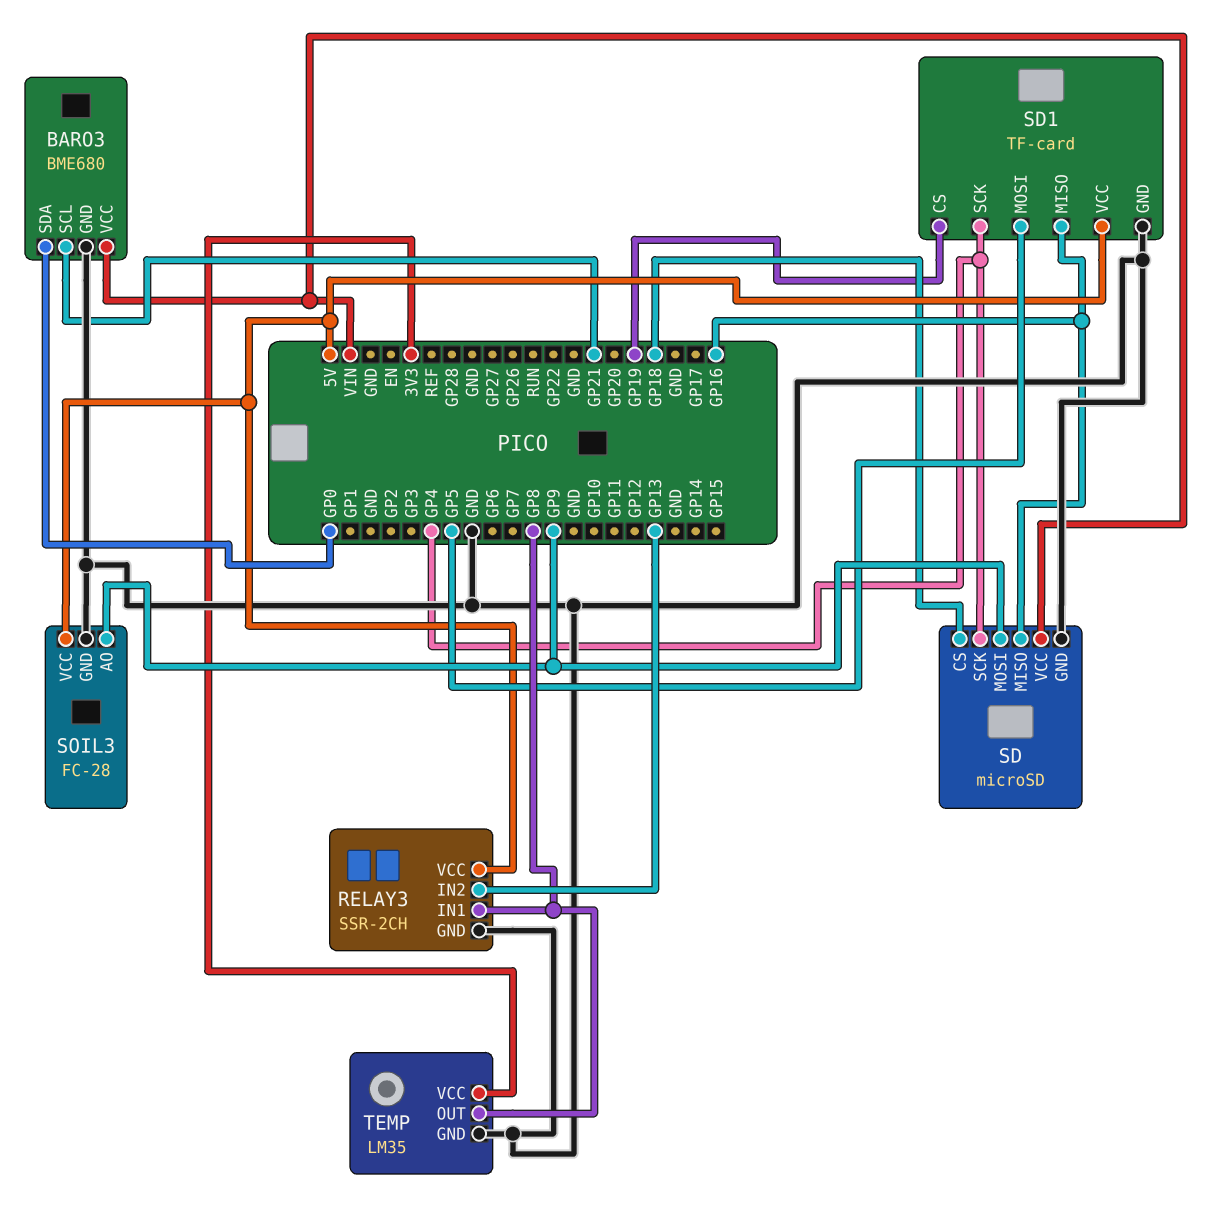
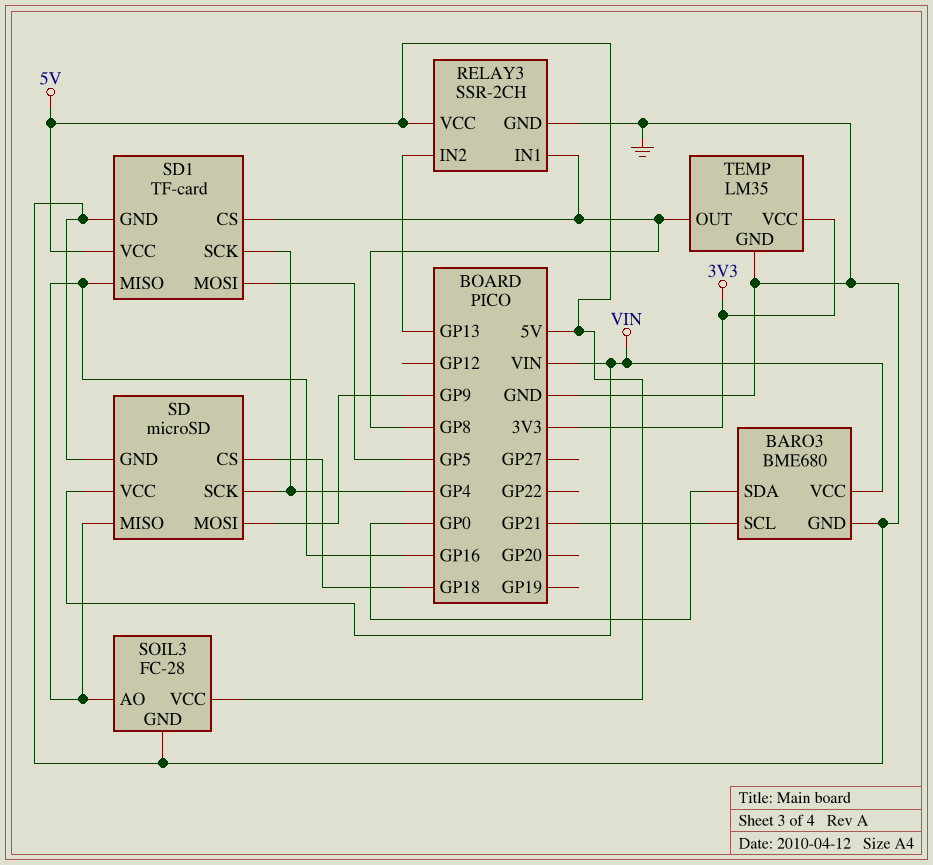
SD1 pin CS: GP19 -> GP8
SOIL3 pin AO: GP9 -> GP16

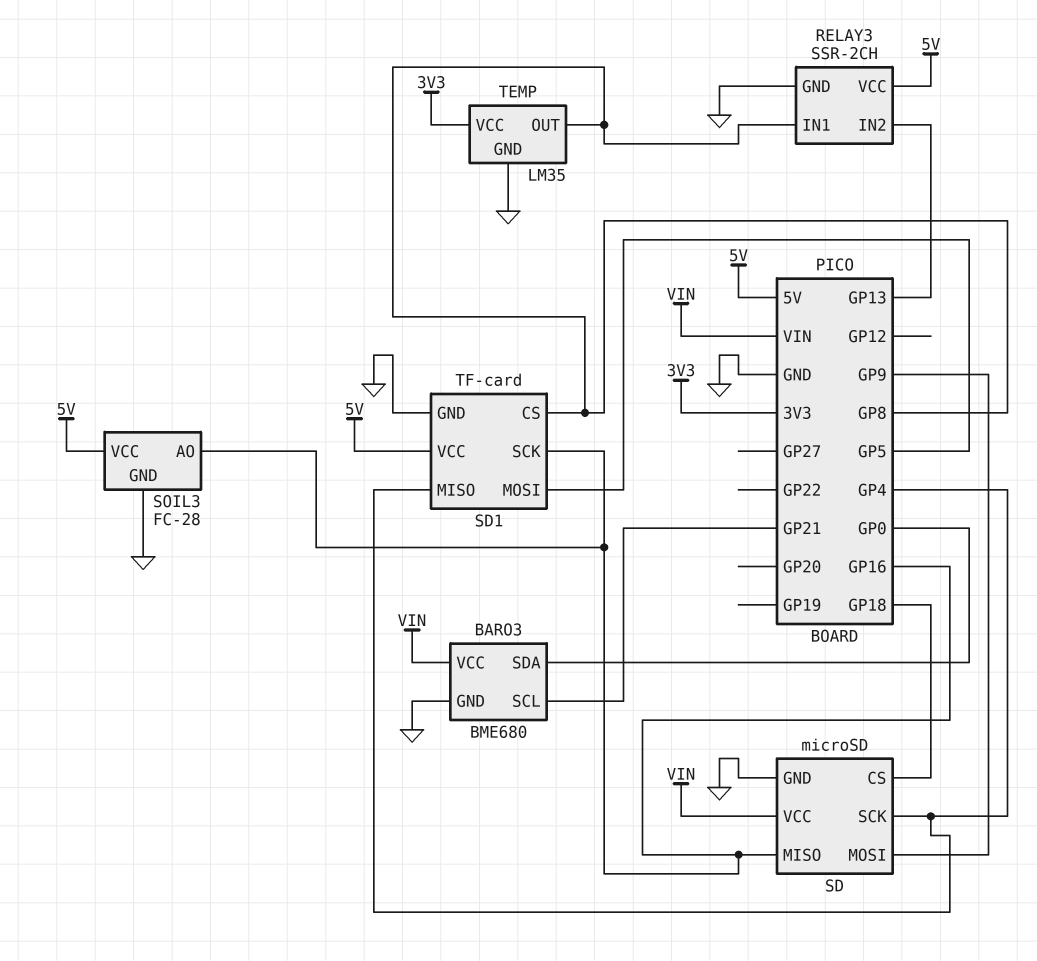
SD1 pin MISO: GP16 -> GP4
SD1 pin SCK: GP4 -> GP16

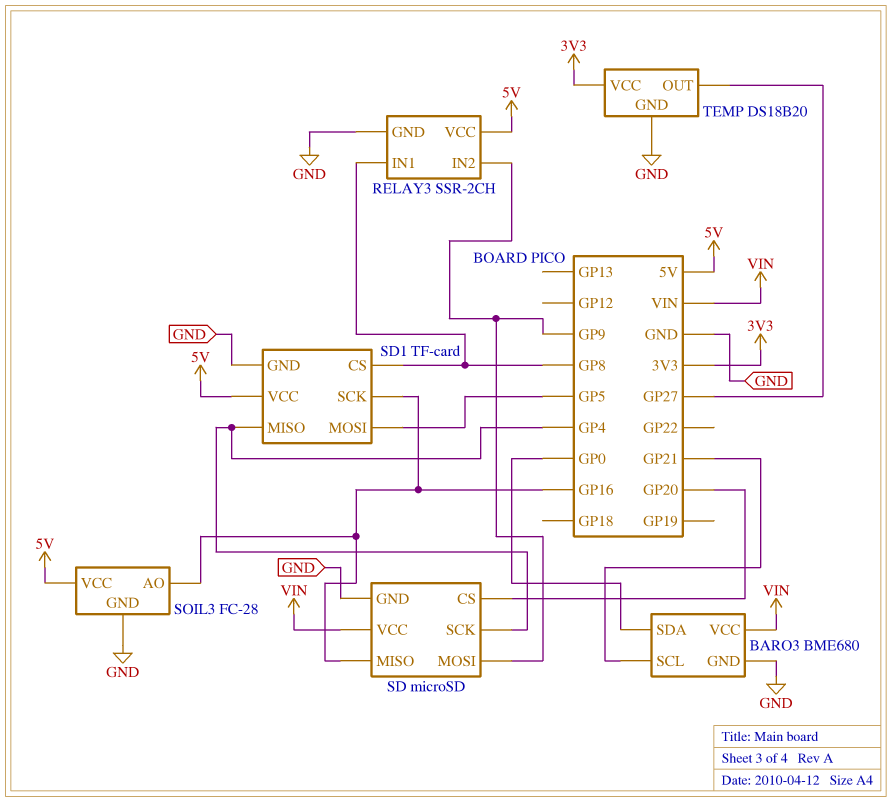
RELAY3 pin IN2: GP13 -> GP9
SD pin CS: GP18 -> GP20
TEMP: LM35 -> DS18B20
TEMP pin OUT: GP8 -> GP27

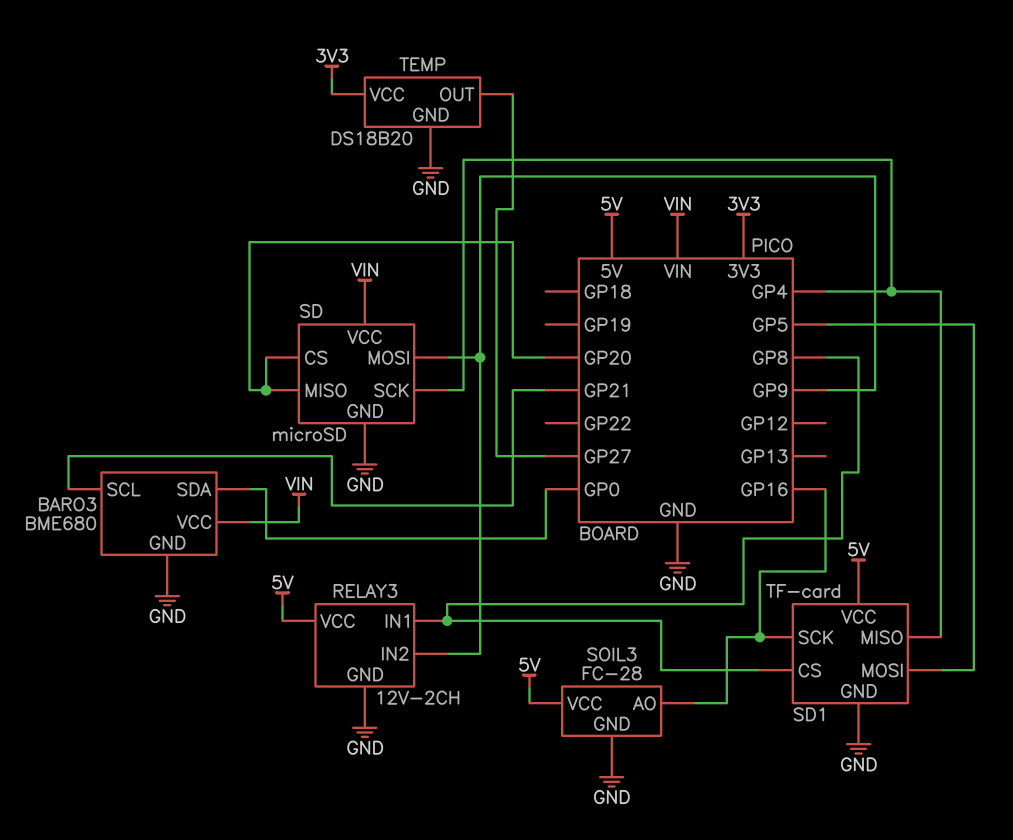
RELAY3: SSR-2CH -> 12V-2CH
SD pin MISO: GP16 -> GP20

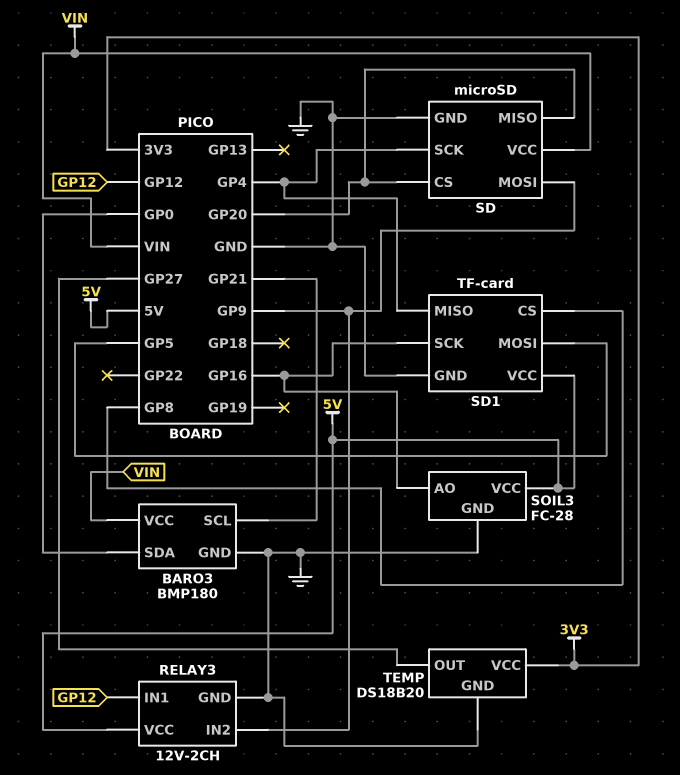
BARO3: BME680 -> BMP180
RELAY3 pin IN1: GP8 -> GP12

